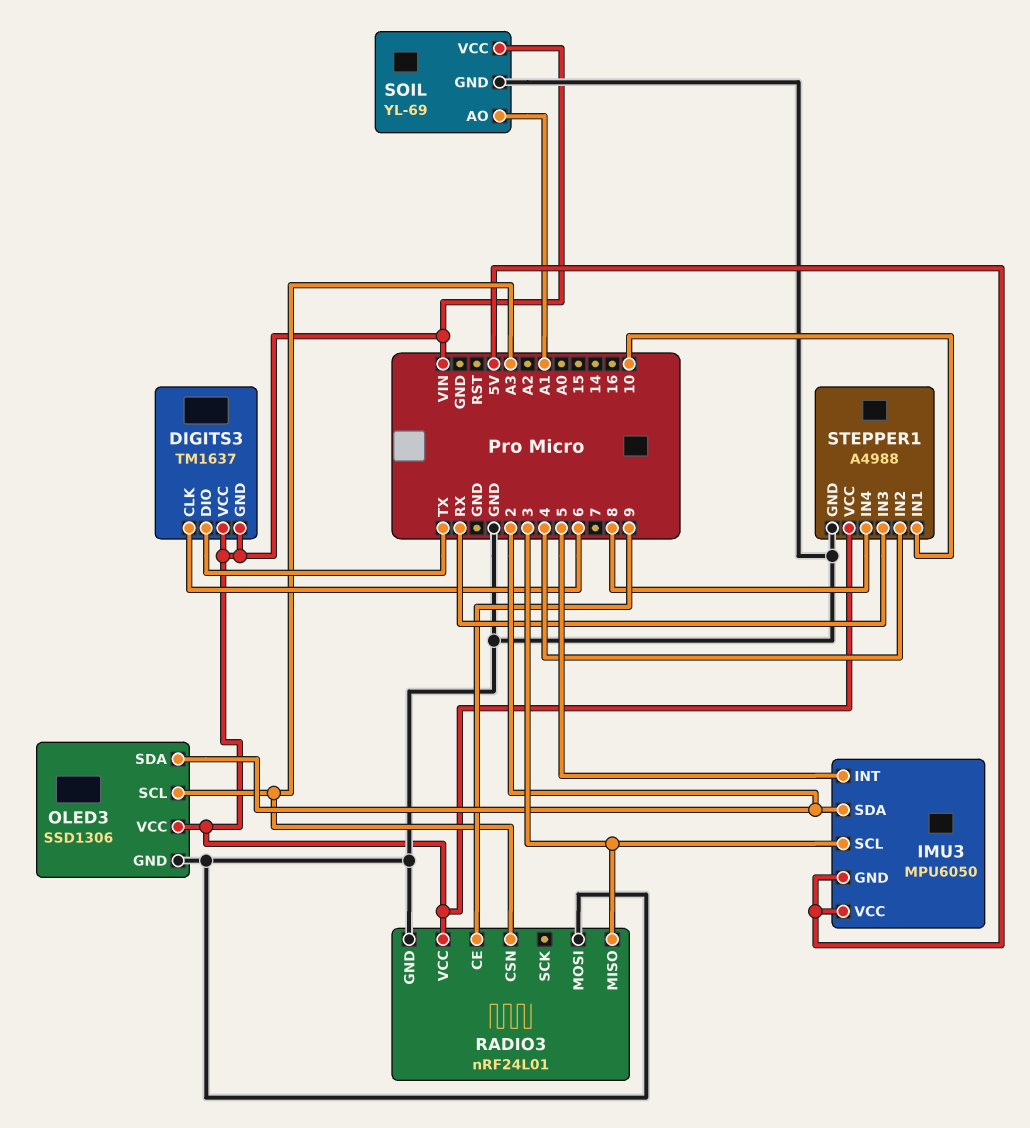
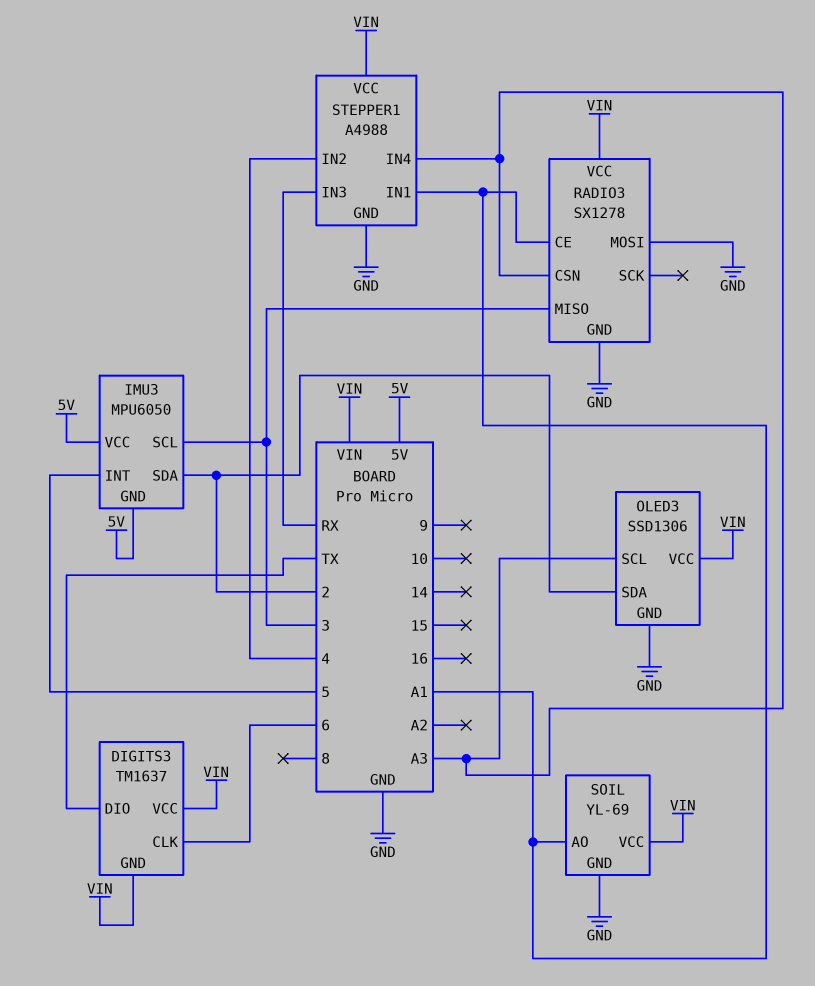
RADIO3: nRF24L01 -> SX1278
RADIO3 pin CE: 9 -> A1
STEPPER1 pin IN1: 10 -> A1
STEPPER1 pin IN4: 8 -> A3

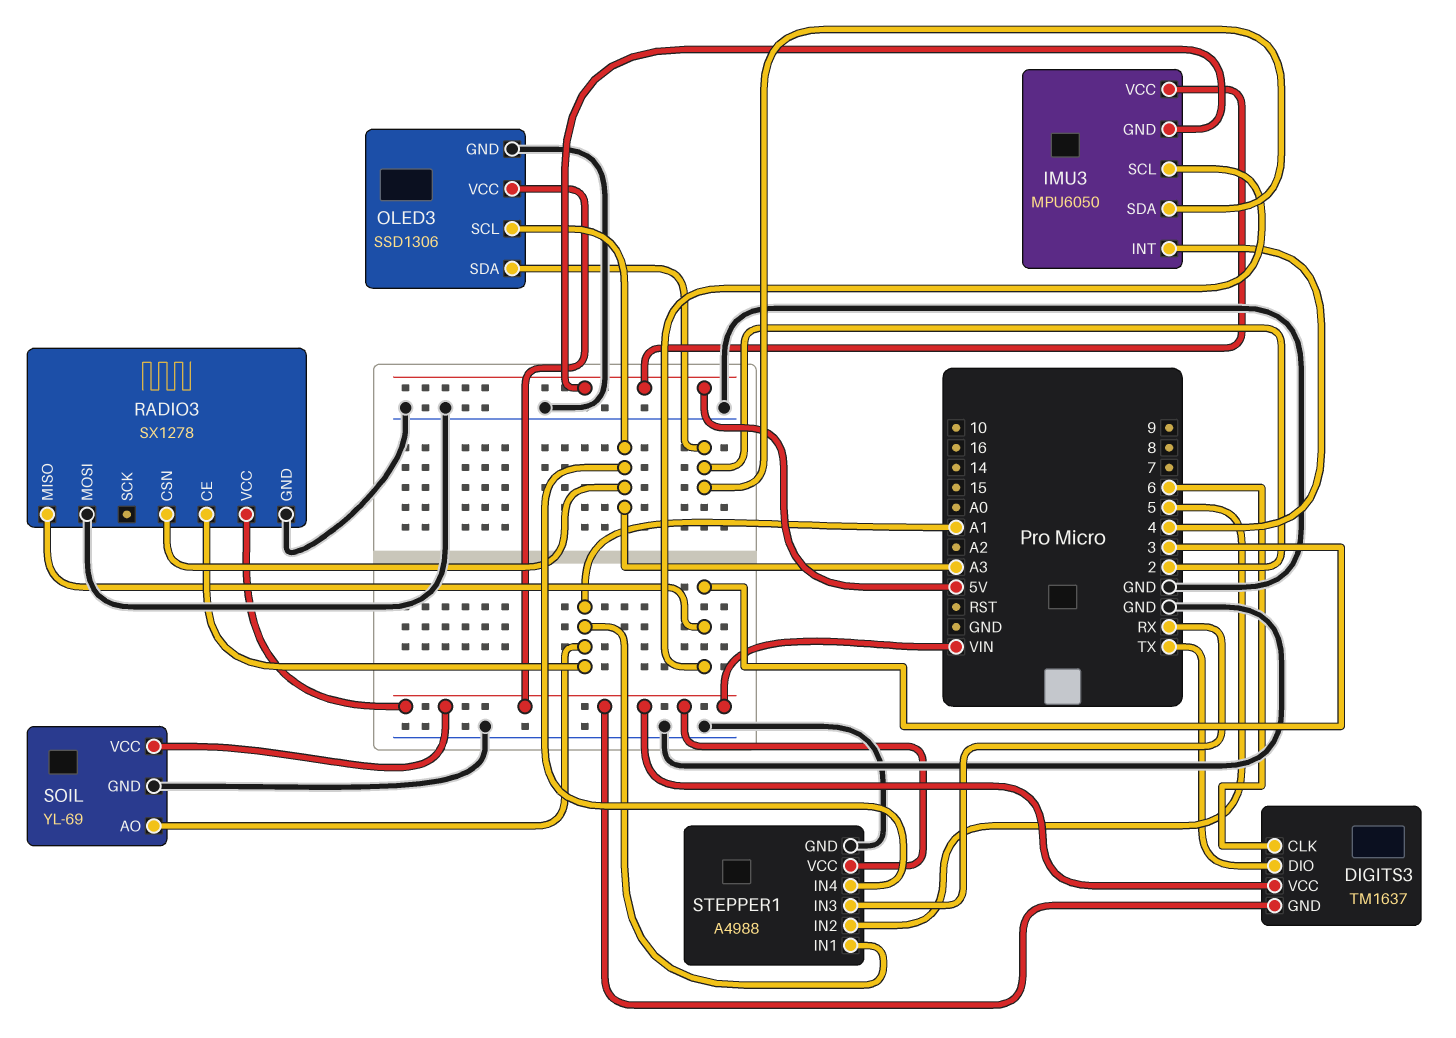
IMU3 pin INT: 5 -> 4
STEPPER1 pin IN2: 4 -> 5

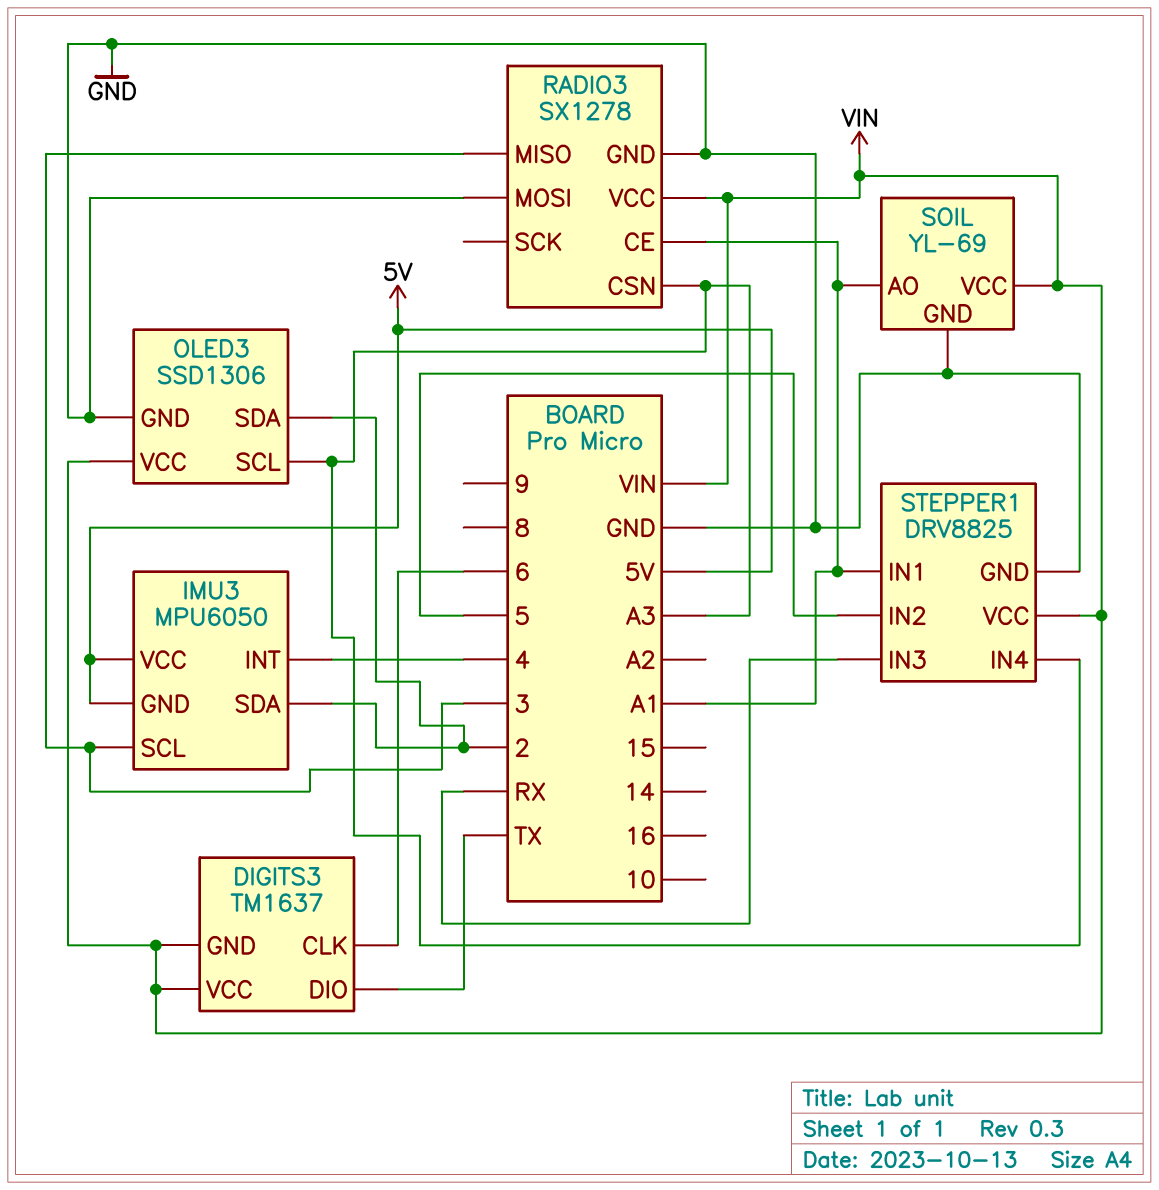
STEPPER1: A4988 -> DRV8825

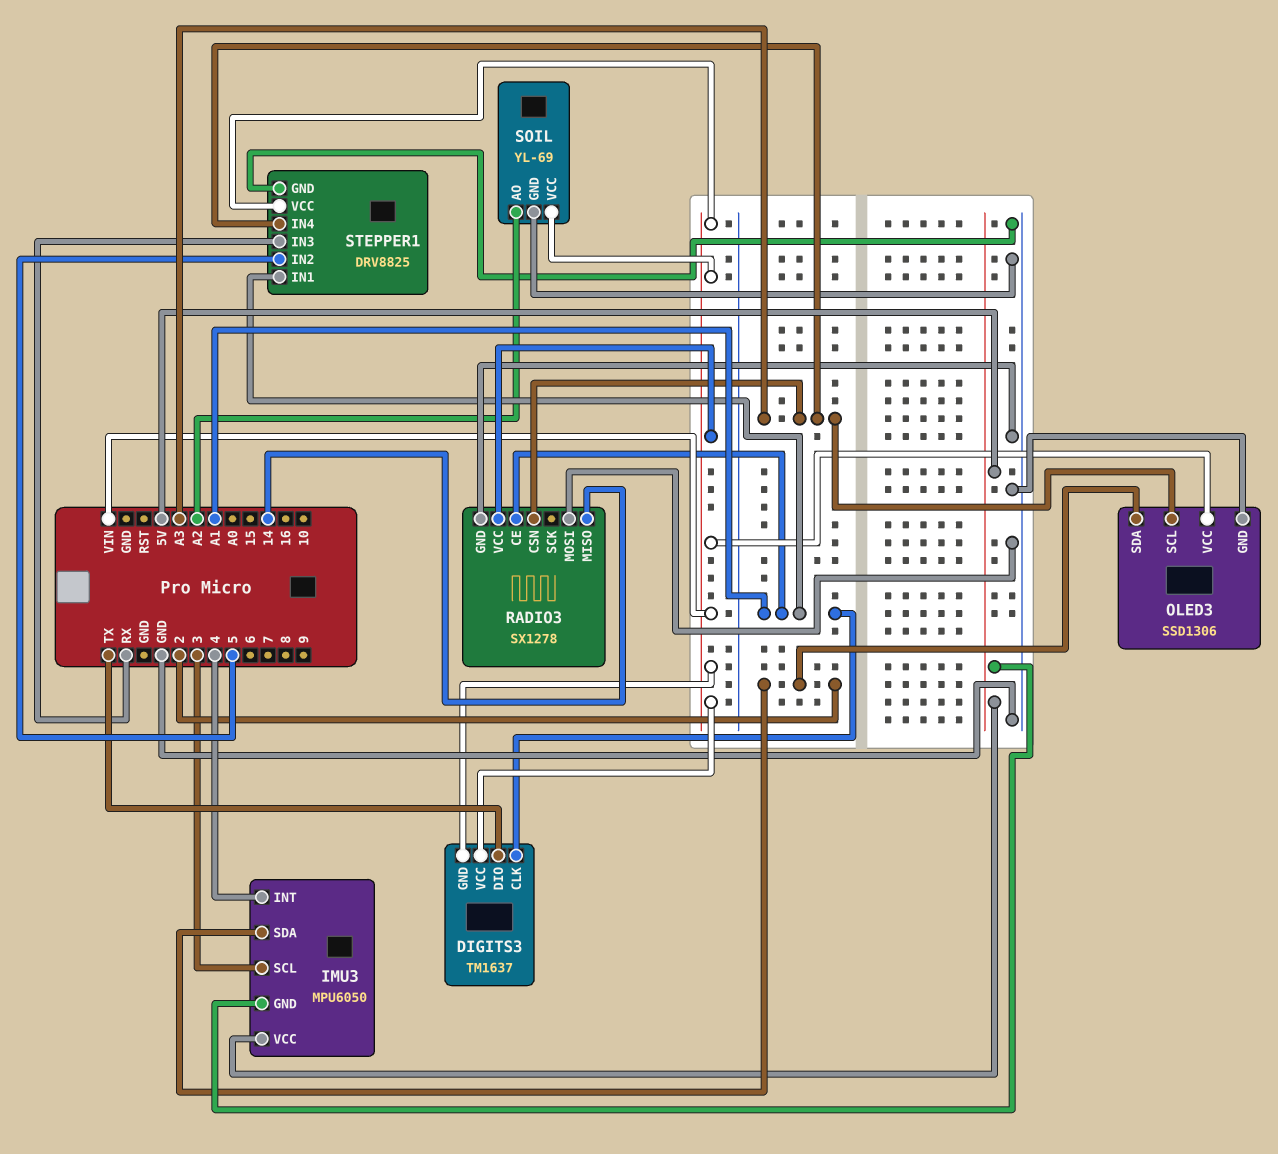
DIGITS3 pin CLK: 6 -> A1
RADIO3 pin MISO: 3 -> 14
SOIL pin AO: A1 -> A2

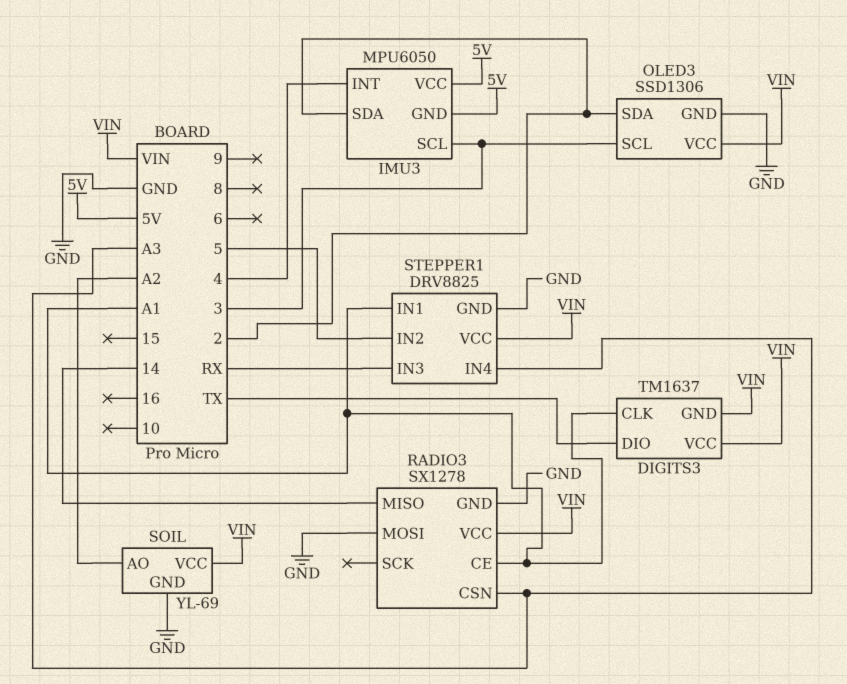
OLED3 pin SCL: A3 -> 3

